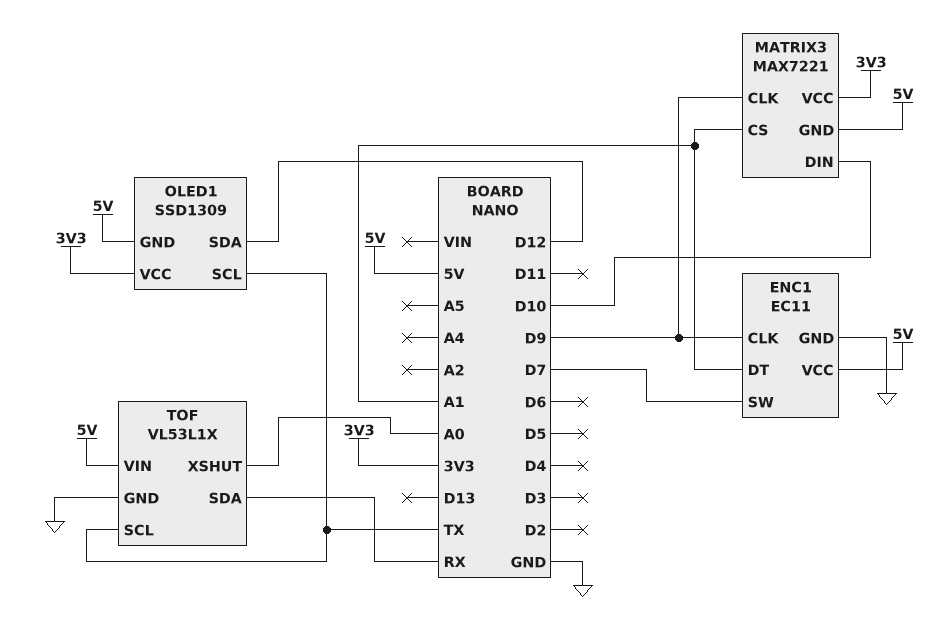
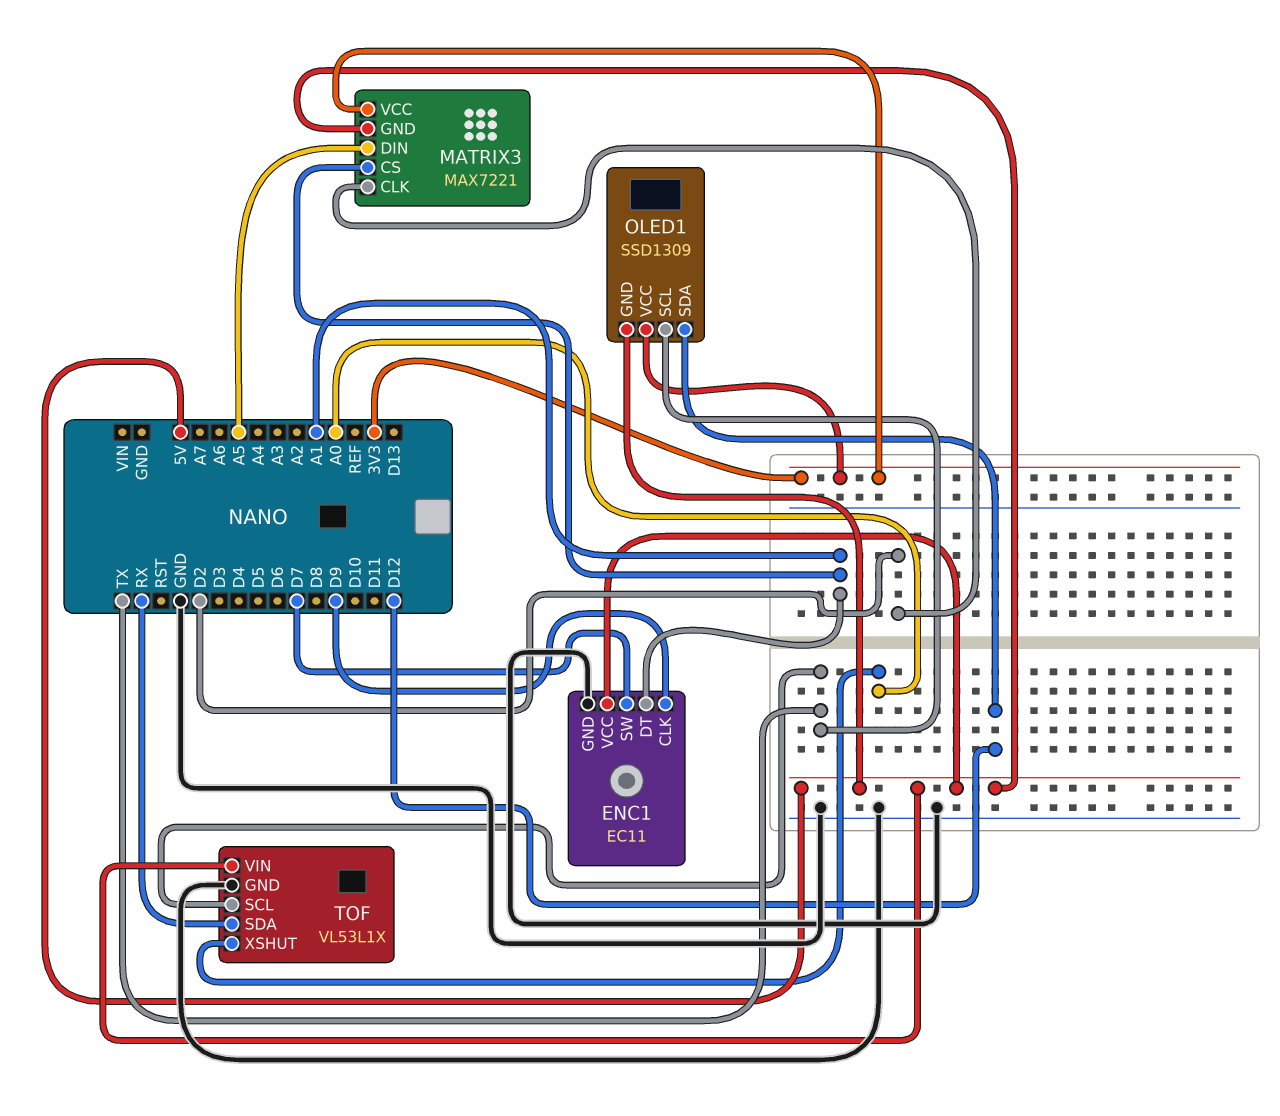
MATRIX3 pin CLK: D9 -> D2
MATRIX3 pin DIN: D10 -> A5

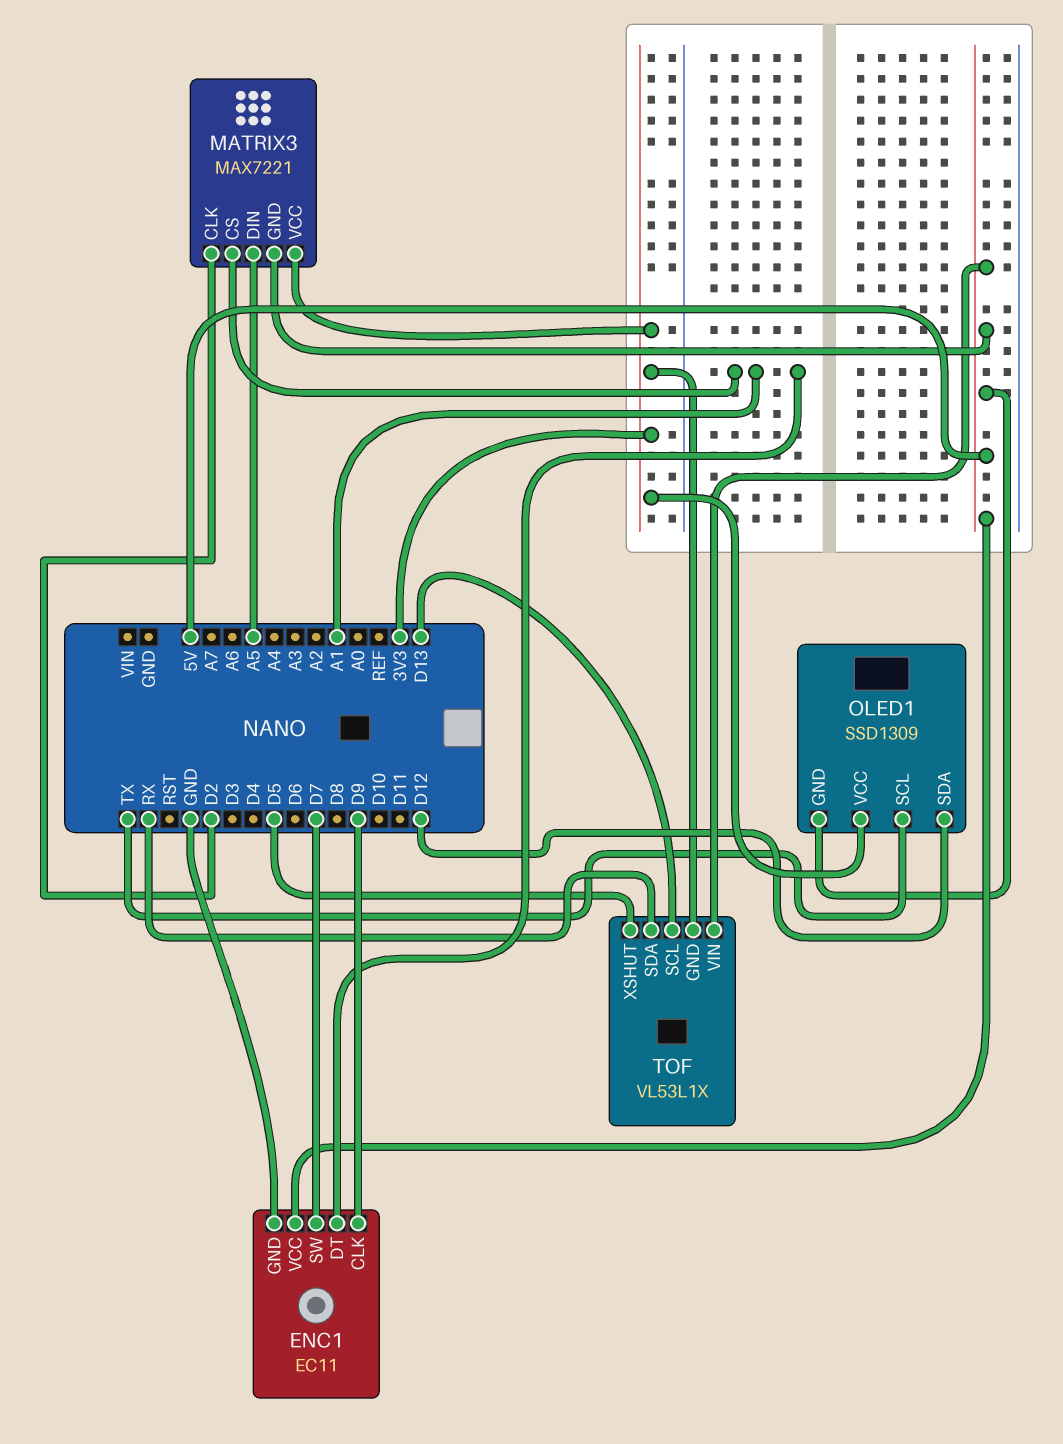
TOF pin GND: GND -> 3V3
TOF pin SCL: TX -> D13
TOF pin XSHUT: A0 -> D5

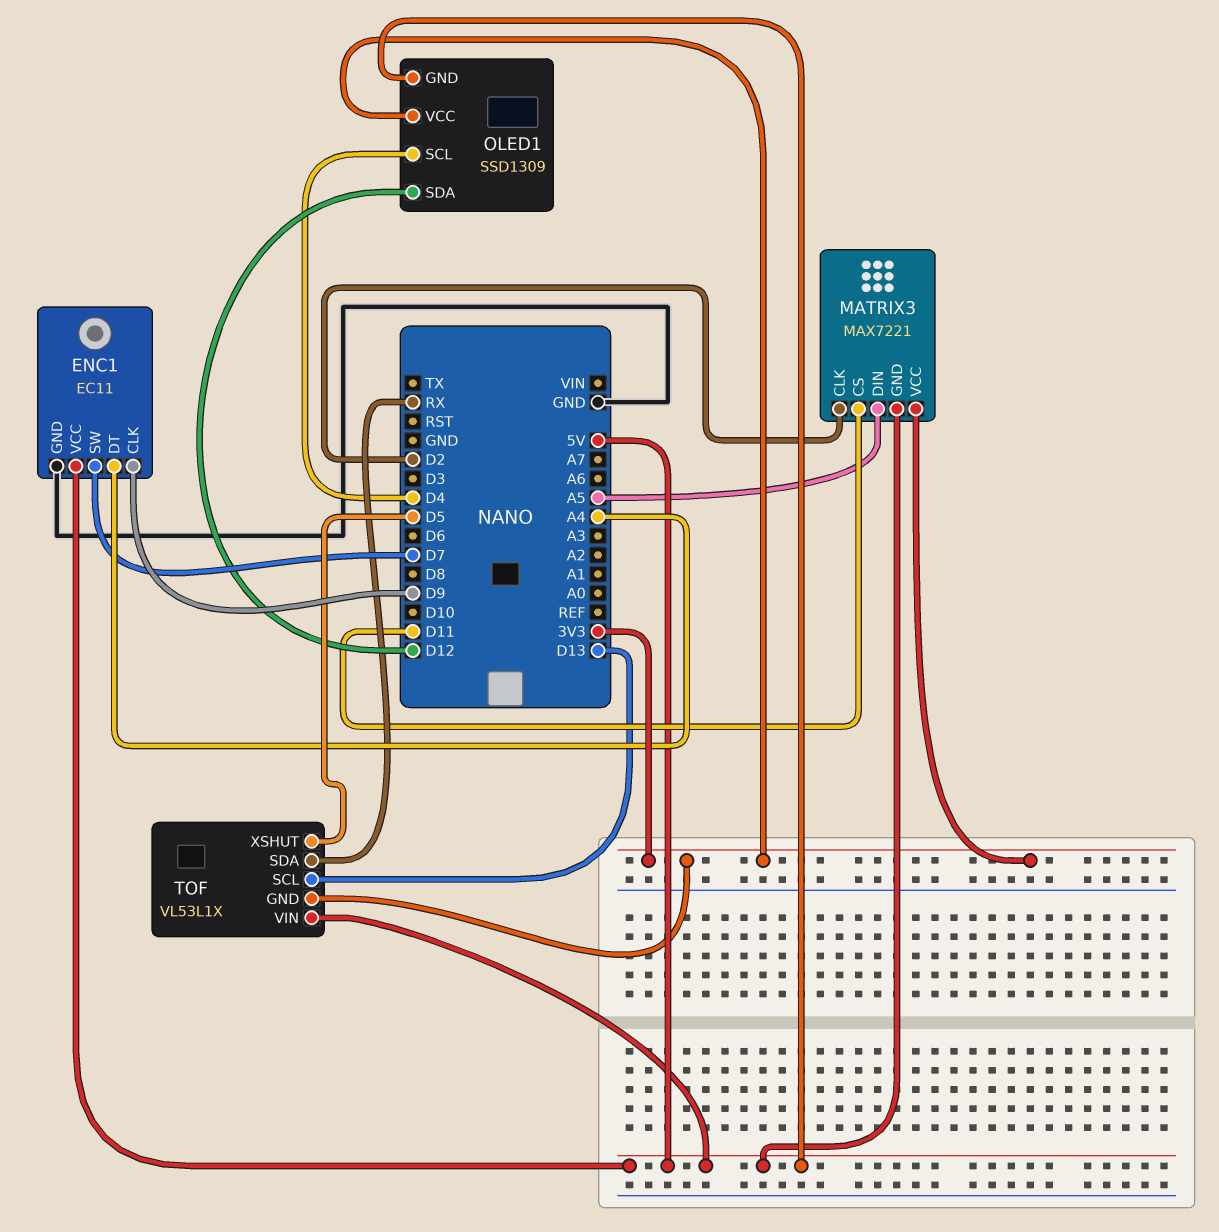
ENC1 pin DT: A1 -> A4
MATRIX3 pin CS: A1 -> D11
OLED1 pin SCL: TX -> D4

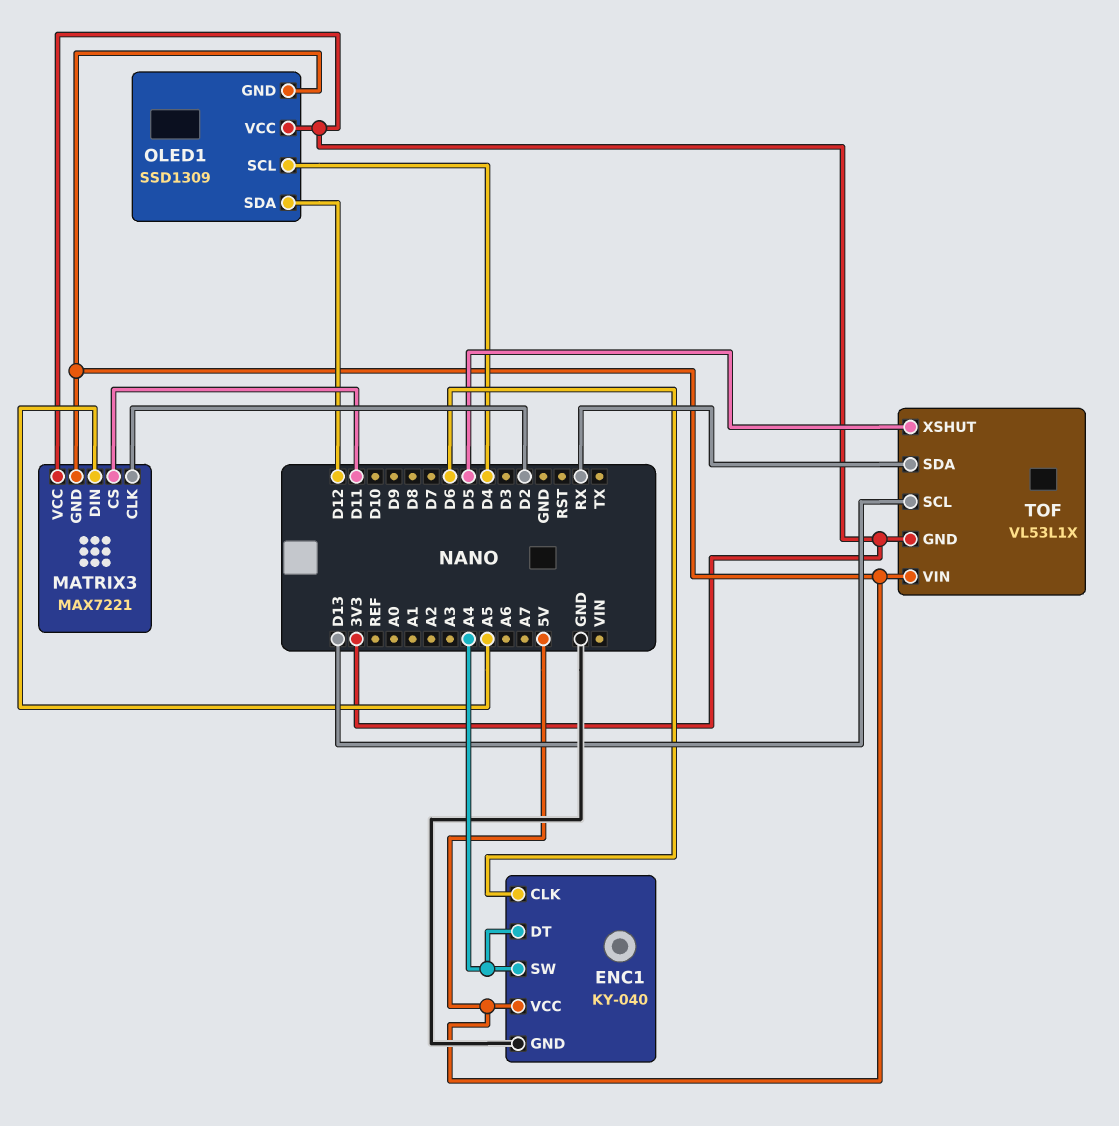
ENC1: EC11 -> KY-040
ENC1 pin CLK: D9 -> D6
ENC1 pin SW: D7 -> A4

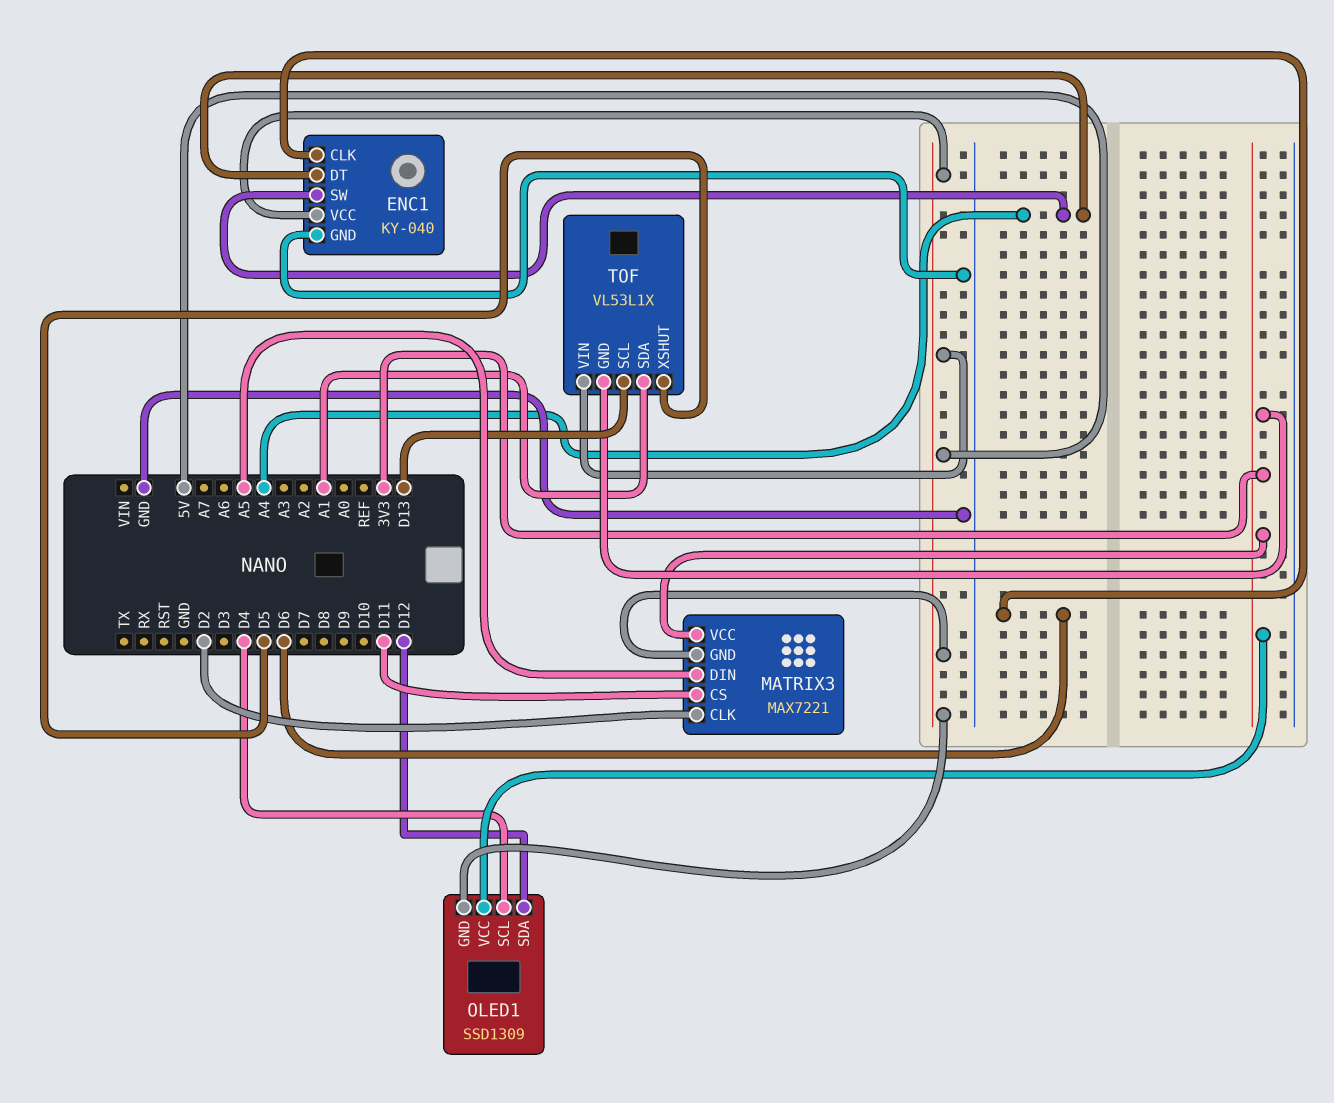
TOF pin SDA: RX -> A1

